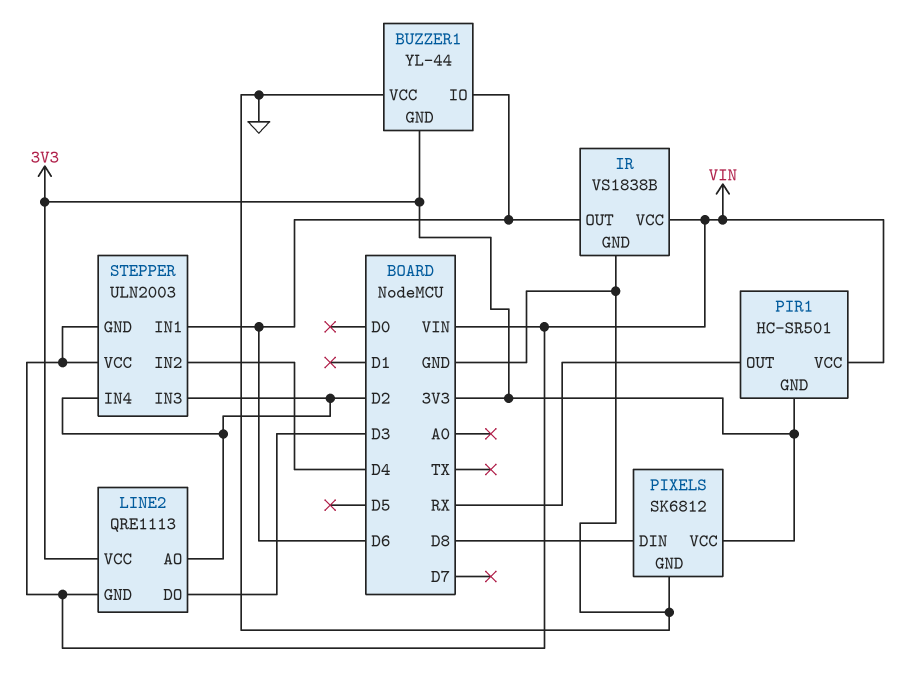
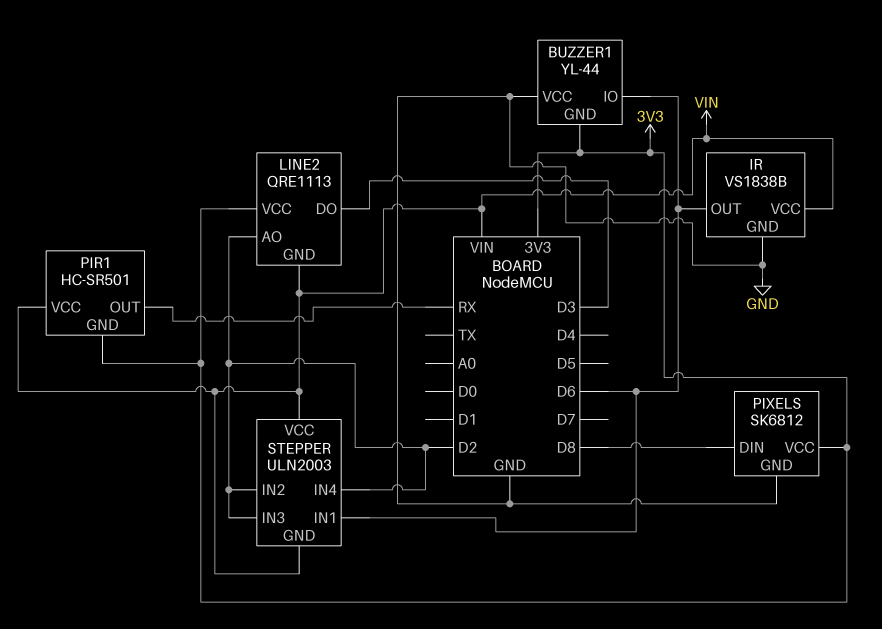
STEPPER pin IN2: D4 -> D2

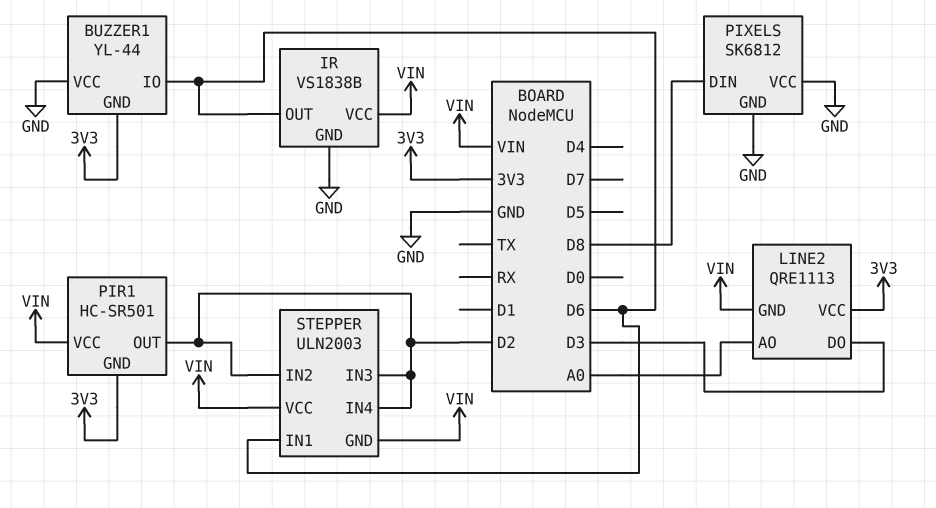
LINE2 pin AO: D2 -> A0
PIR1 pin OUT: RX -> D2
PIXELS pin VCC: 3V3 -> GND

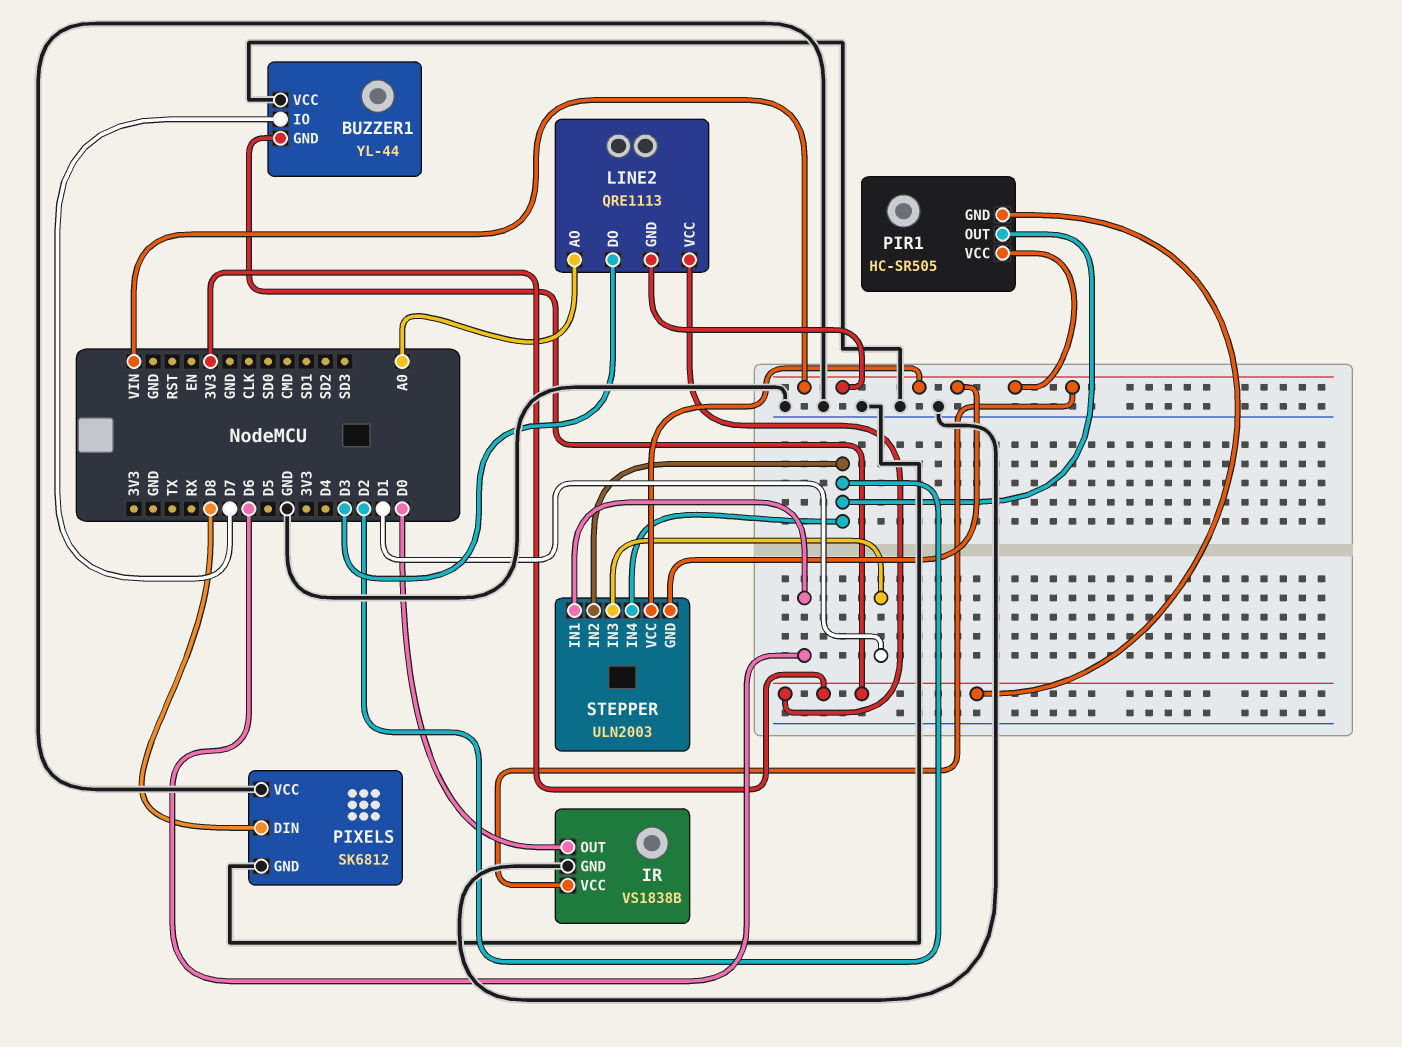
BUZZER1 pin IO: D6 -> D7
IR pin OUT: D6 -> D0
PIR1: HC-SR501 -> HC-SR505
STEPPER pin IN3: D2 -> D1

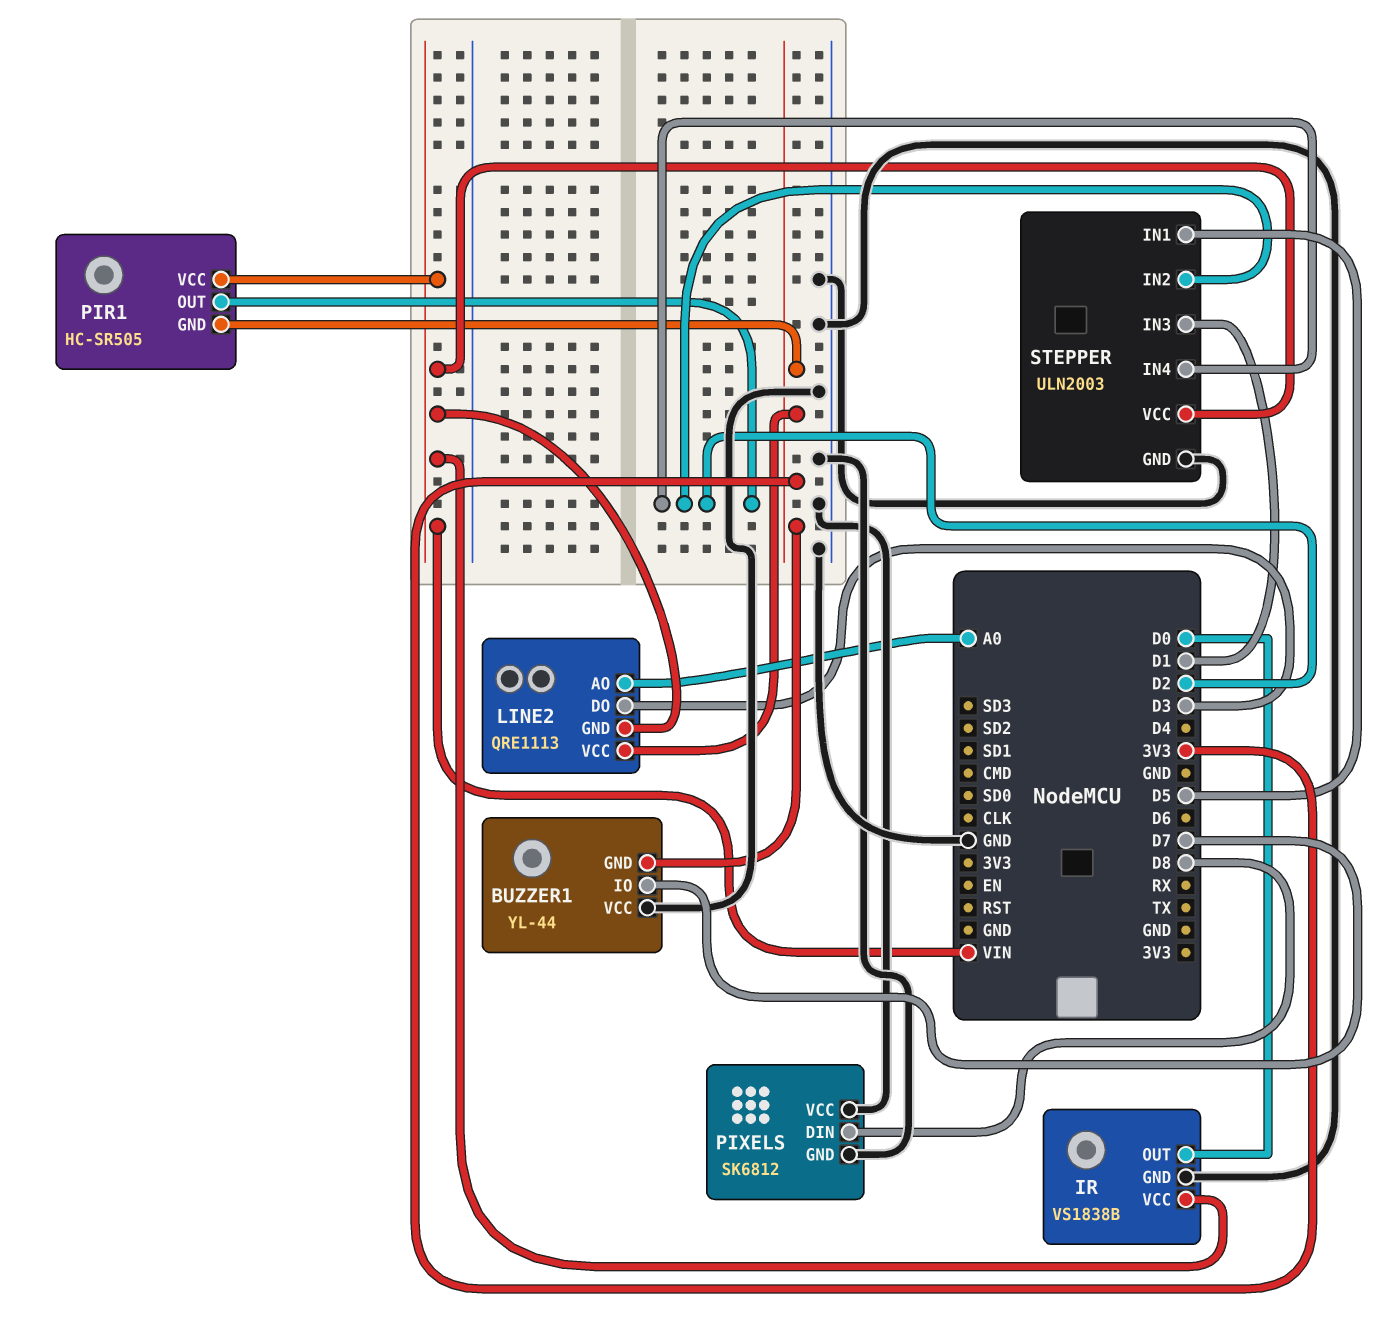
STEPPER pin GND: VIN -> GND
STEPPER pin IN1: D6 -> D5

